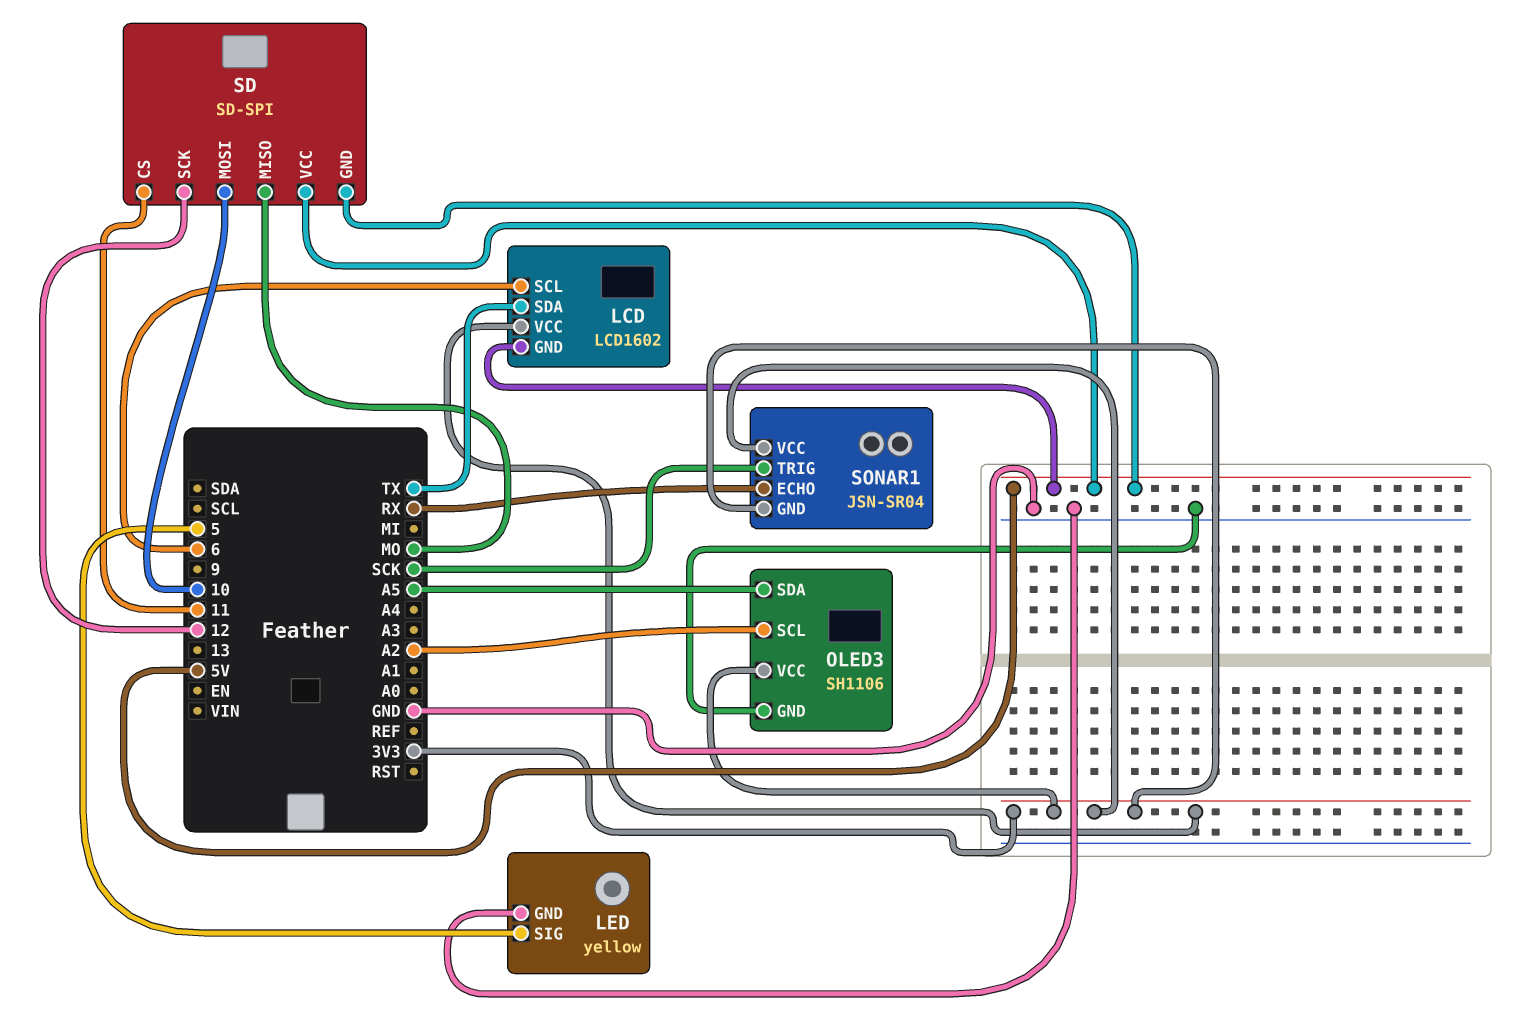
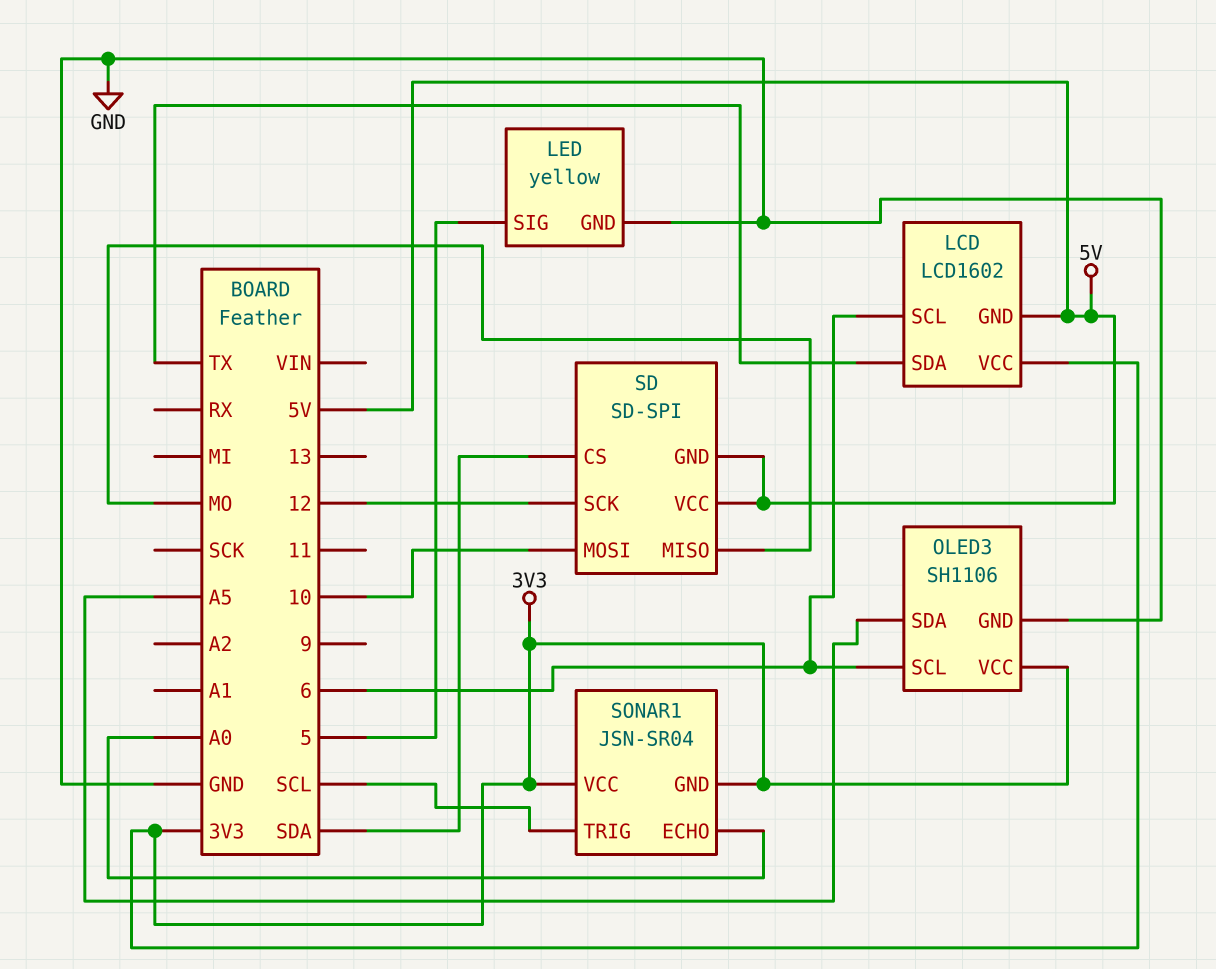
OLED3 pin SCL: A2 -> 6
SD pin CS: 11 -> SDA
SONAR1 pin ECHO: RX -> A0
SONAR1 pin TRIG: SCK -> SCL

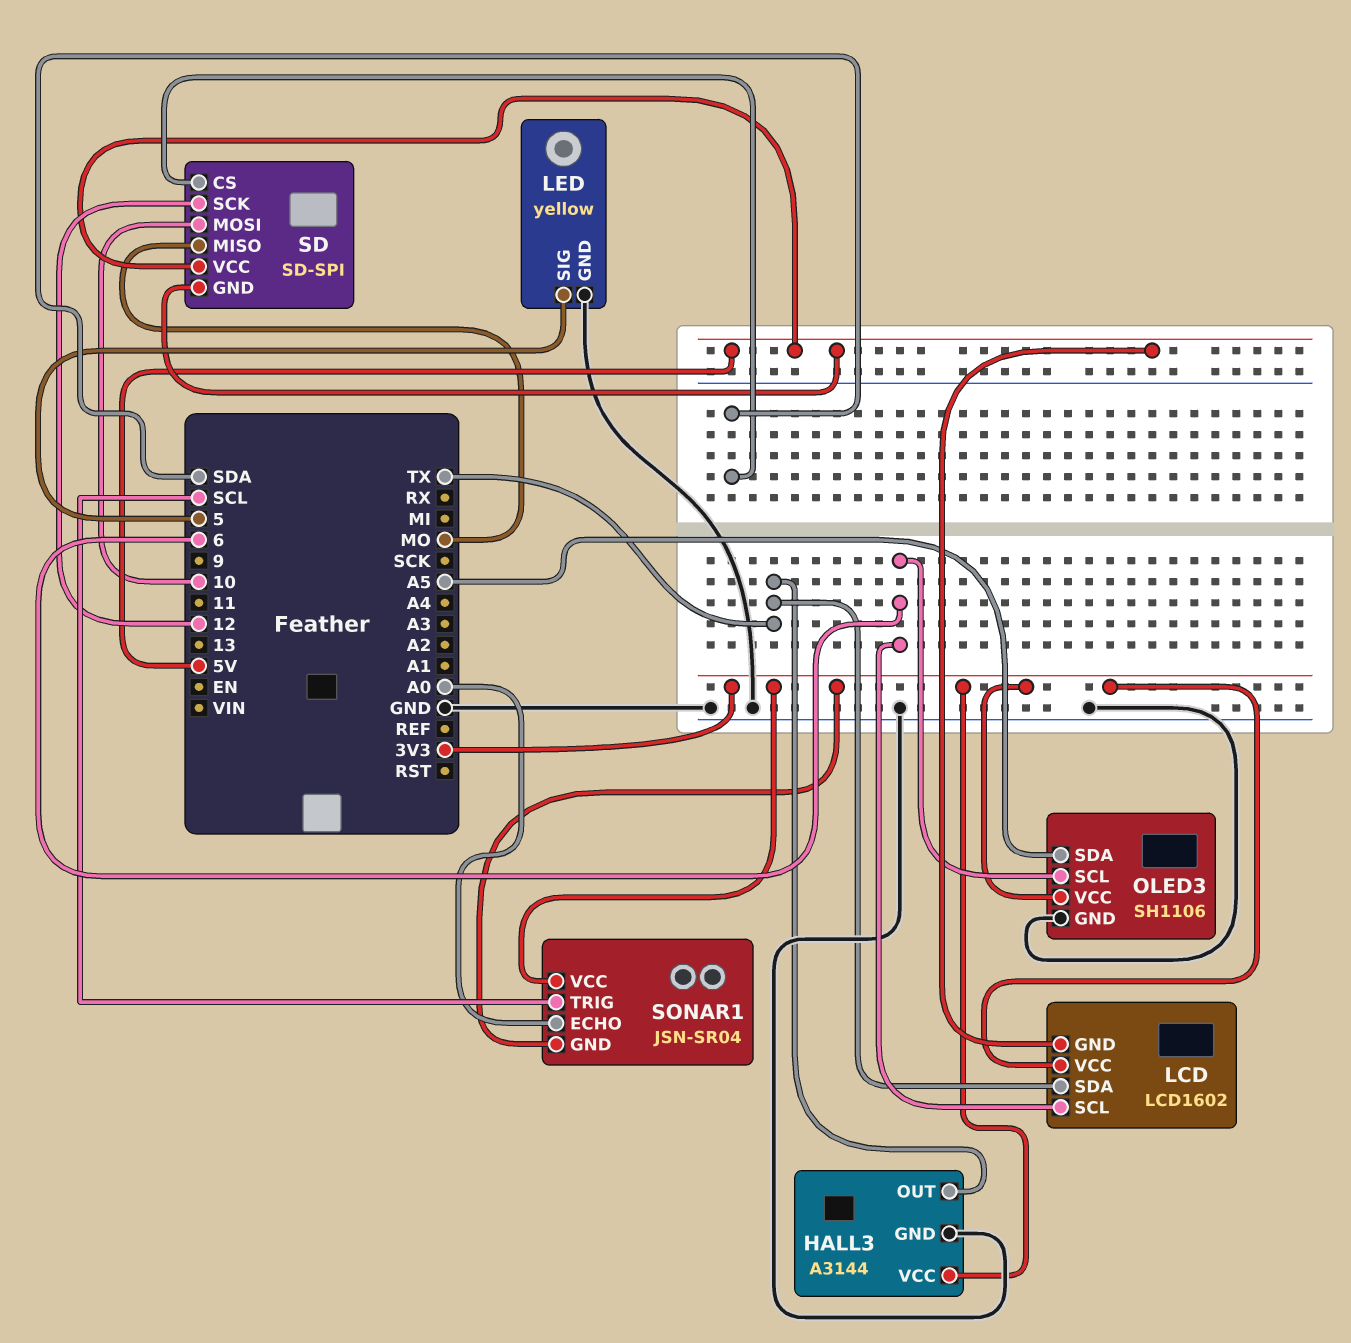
HALL3: none -> A3144
HALL3 pin GND: none -> GND
HALL3 pin OUT: none -> TX
HALL3 pin VCC: none -> 3V3

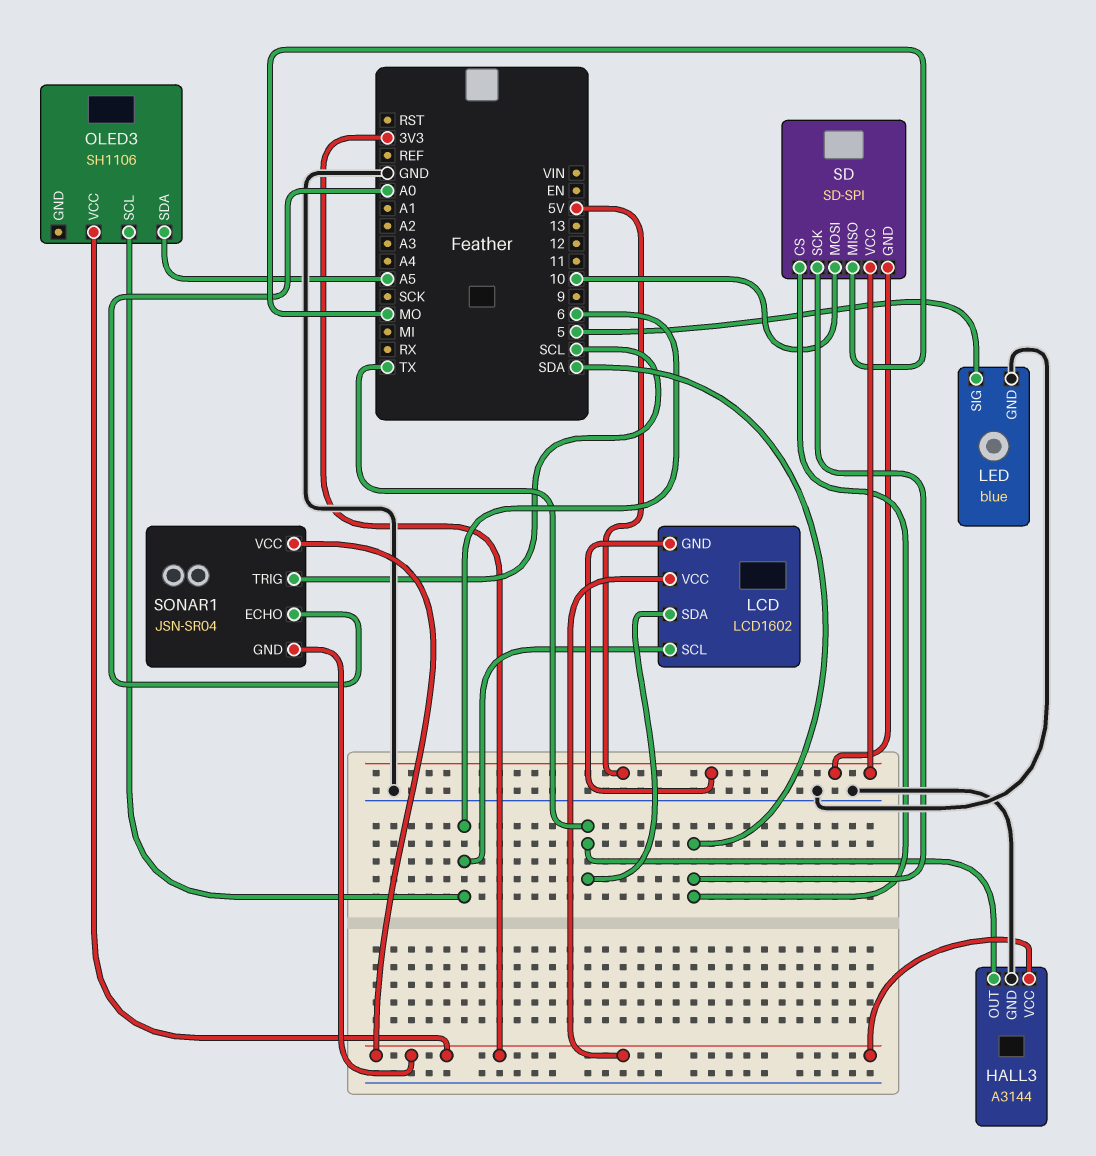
LED: yellow -> blue
OLED3 pin GND: GND -> none
SD pin SCK: 12 -> SDA

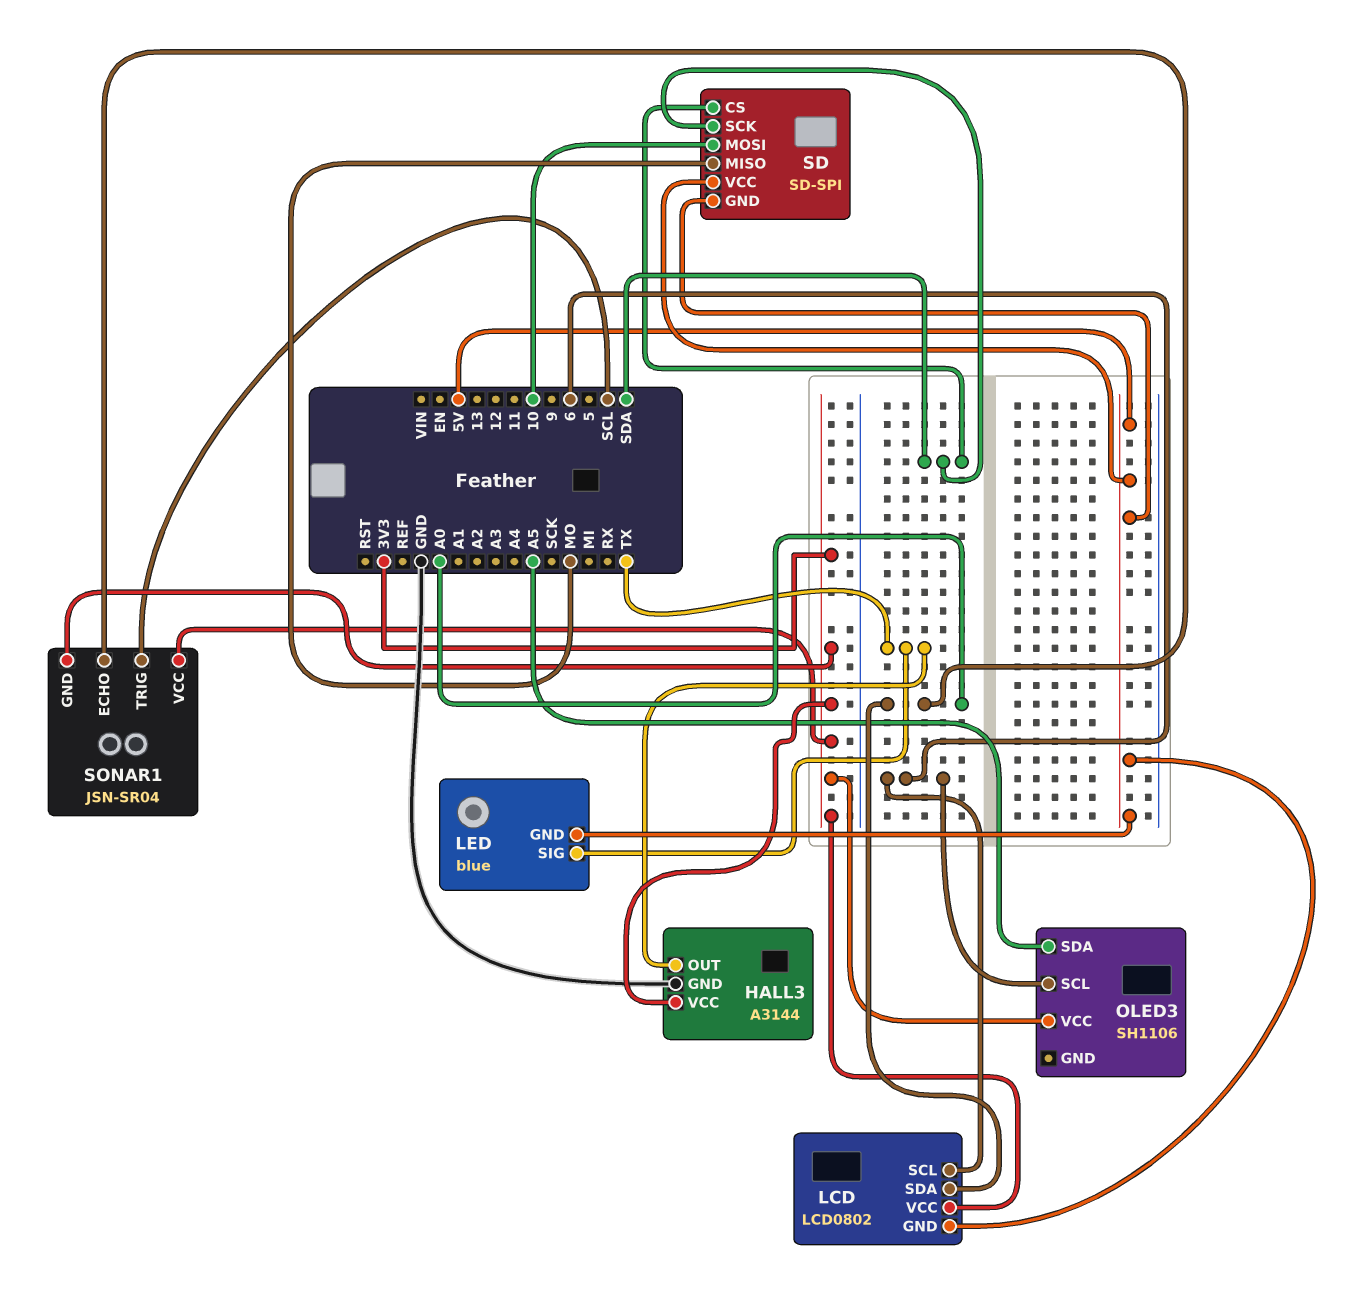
LCD: LCD1602 -> LCD0802
LCD pin SDA: TX -> A0
LED pin GND: GND -> 5V
LED pin SIG: 5 -> TX

